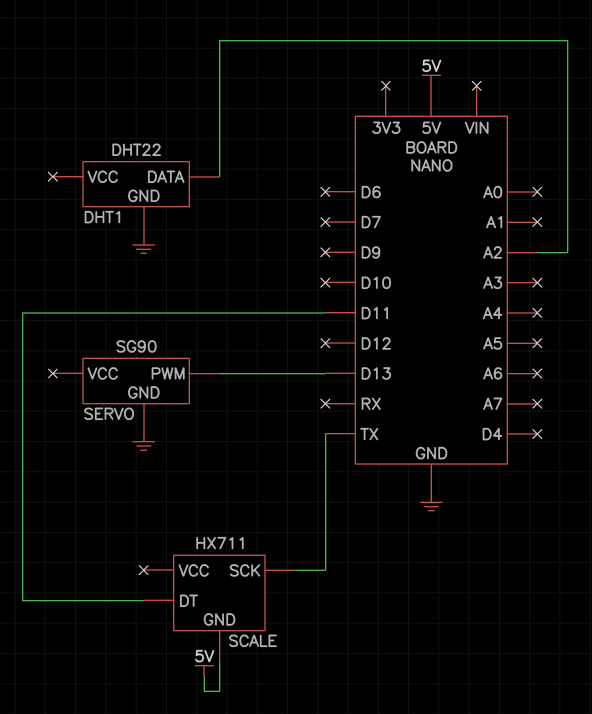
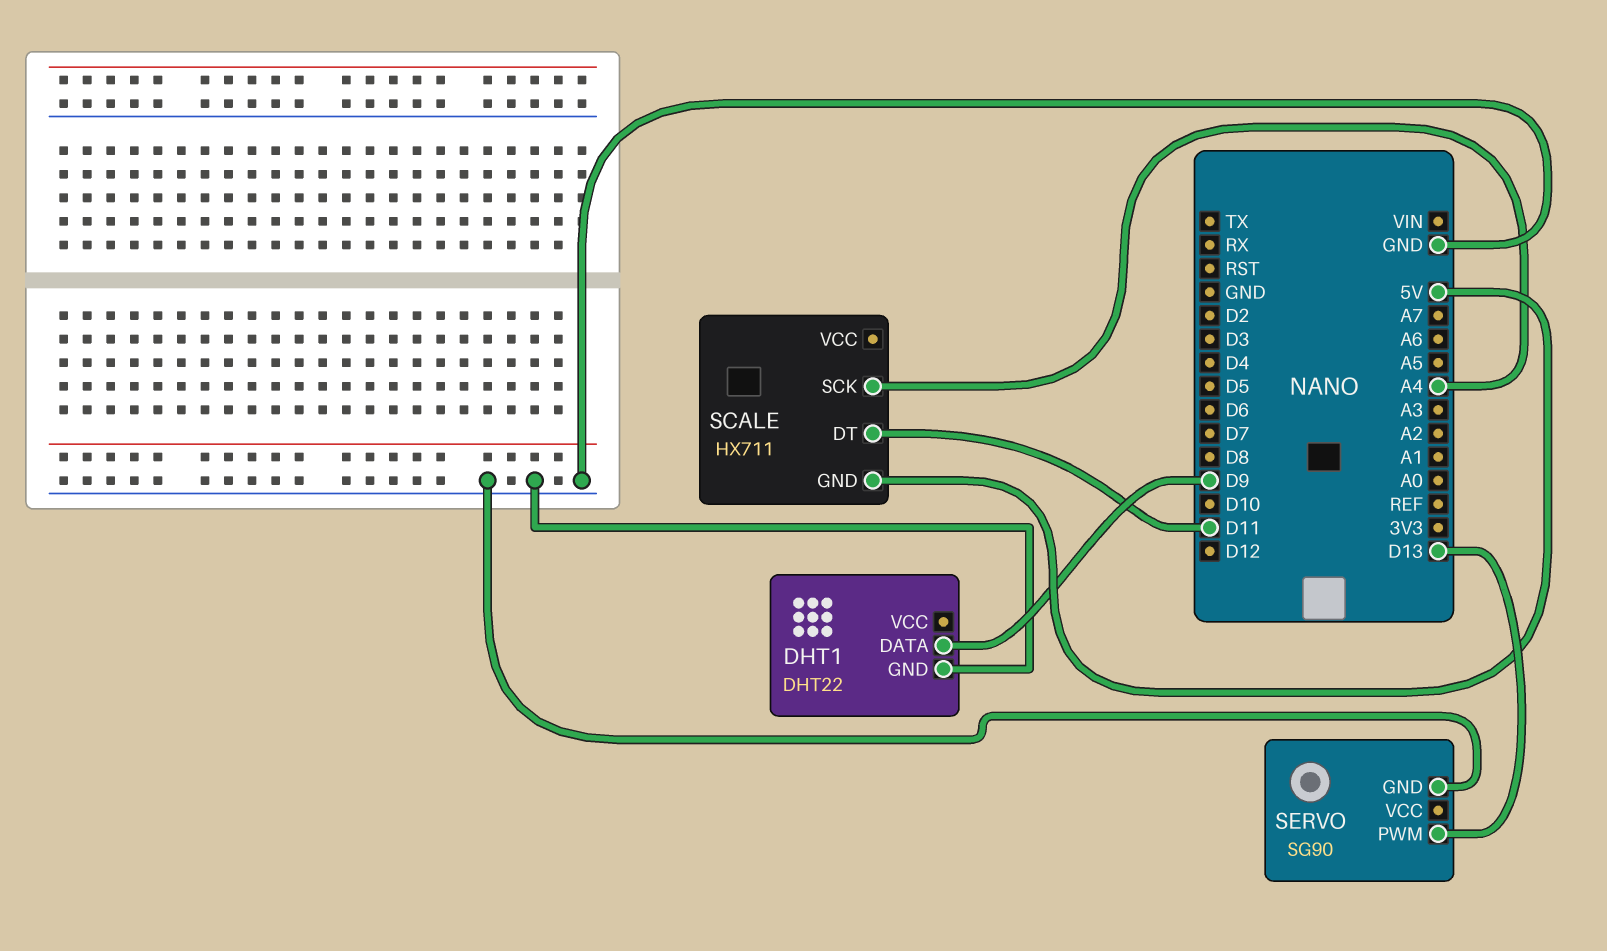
DHT1 pin DATA: A2 -> D9
SCALE pin SCK: TX -> A4

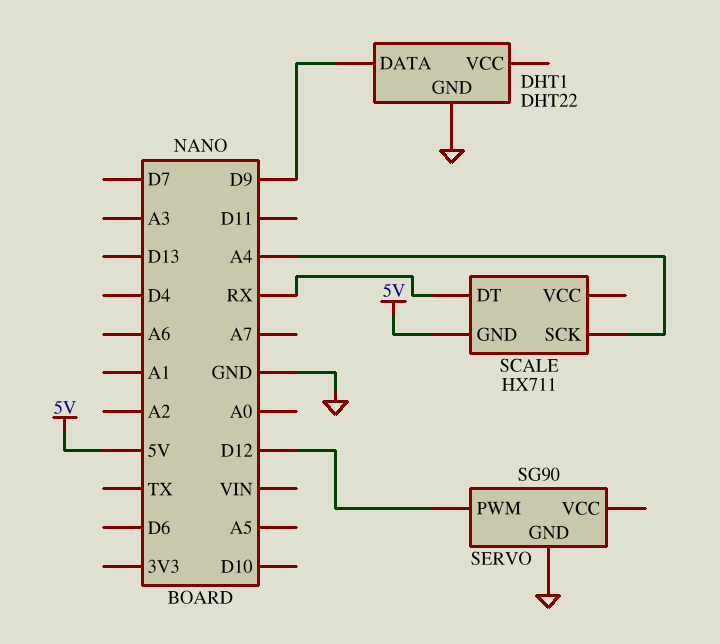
SCALE pin DT: D11 -> RX
SERVO pin PWM: D13 -> D12

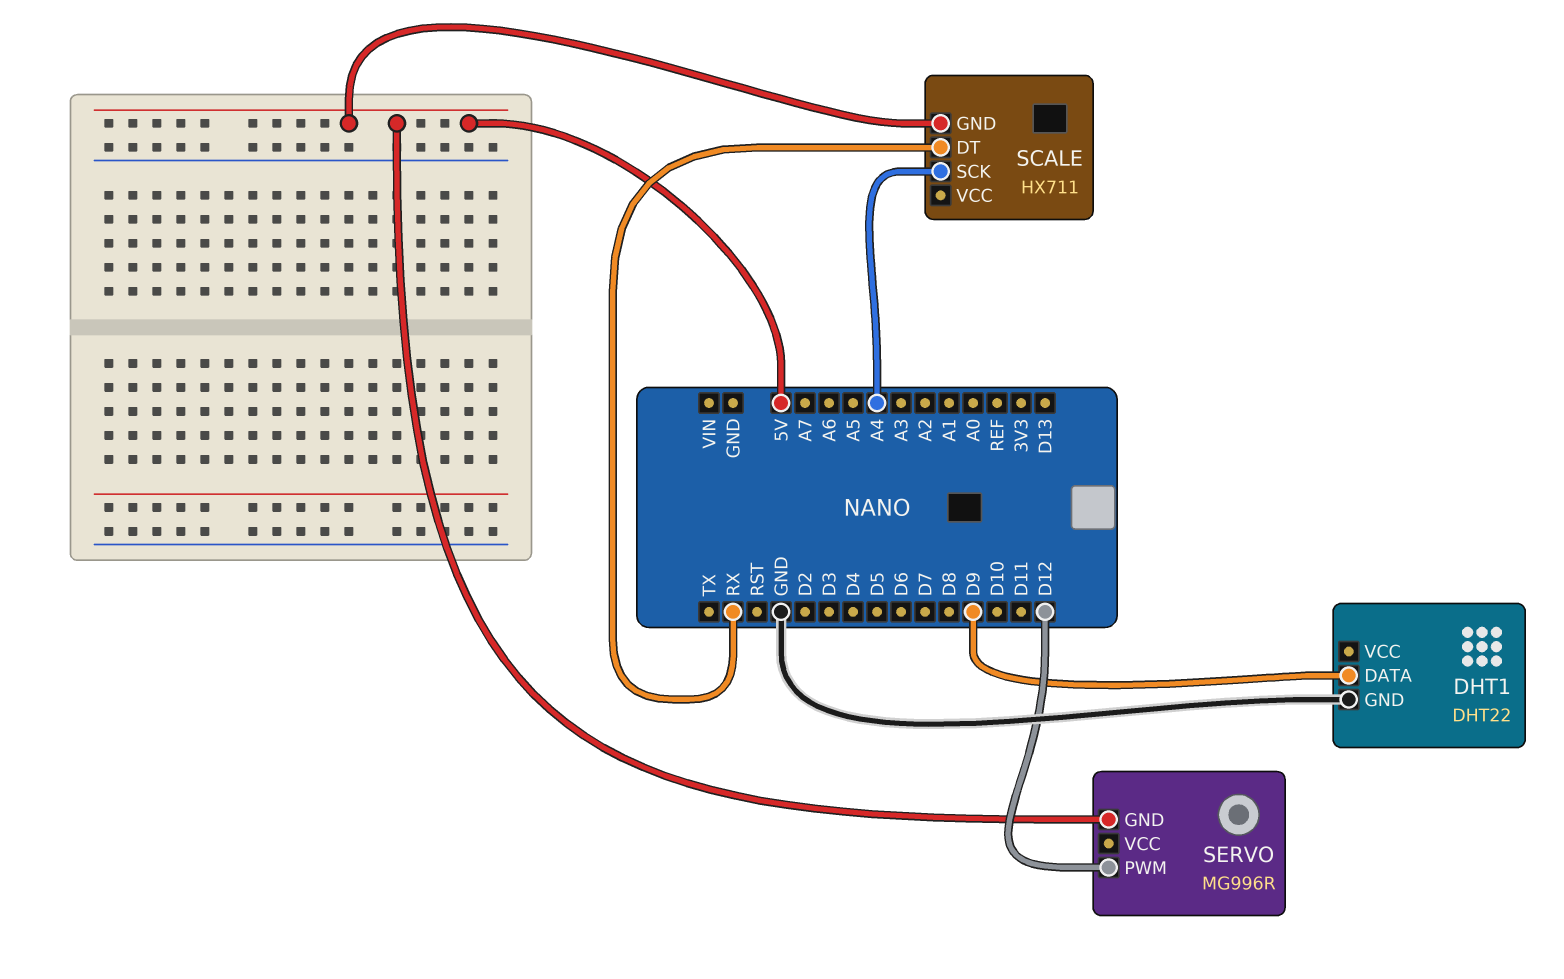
SERVO: SG90 -> MG996R
SERVO pin GND: GND -> 5V

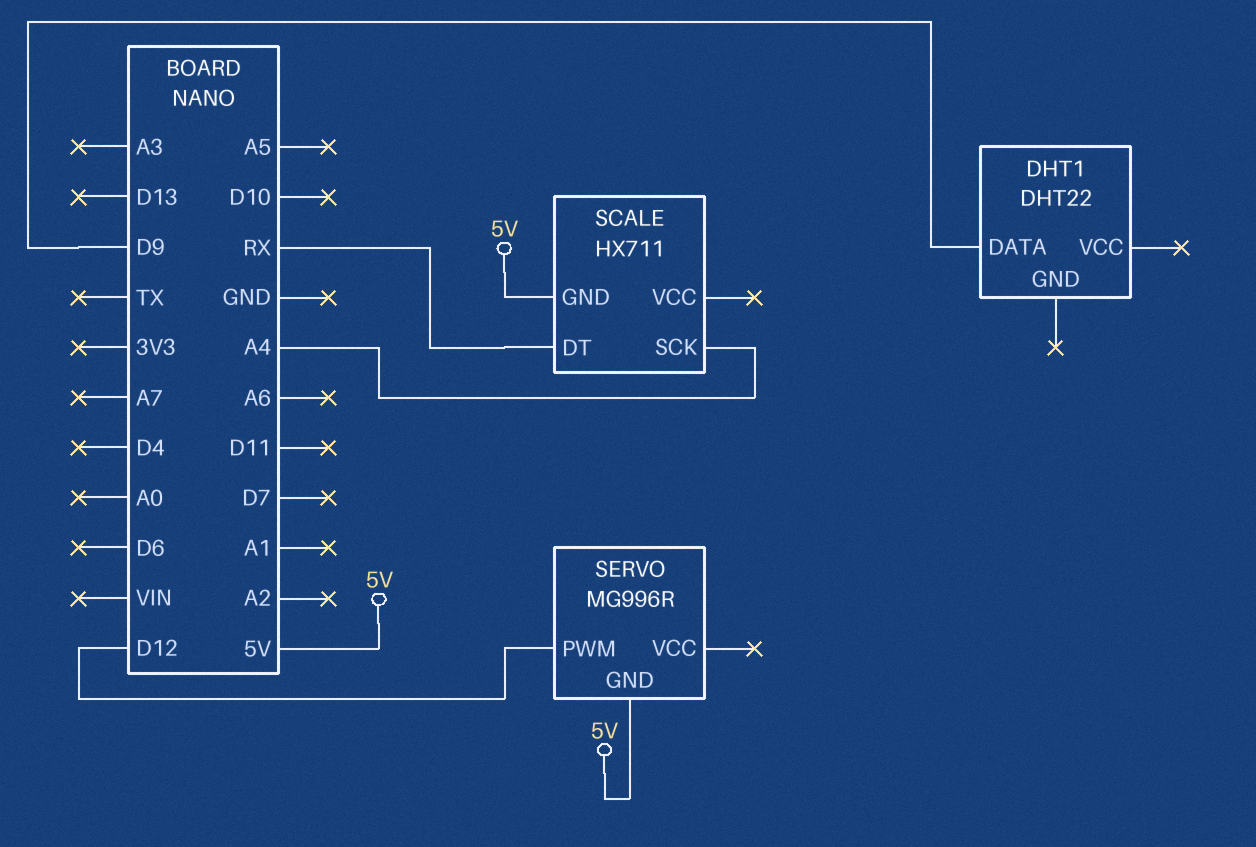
DHT1 pin GND: GND -> none

